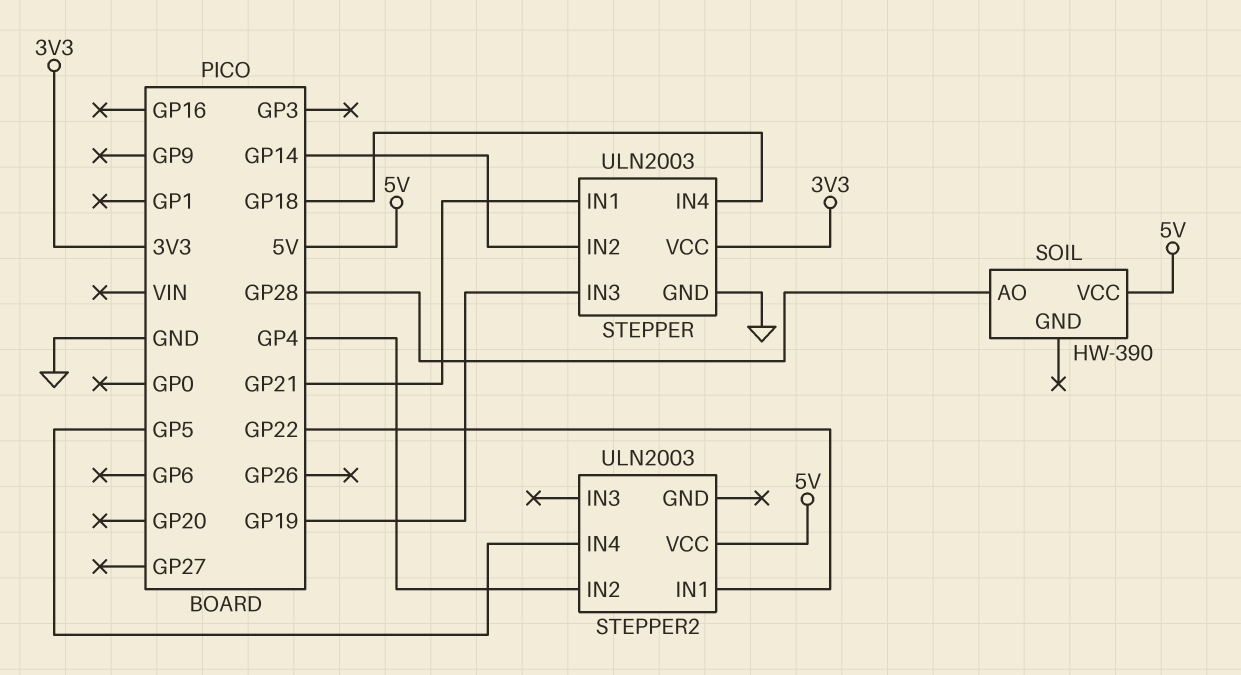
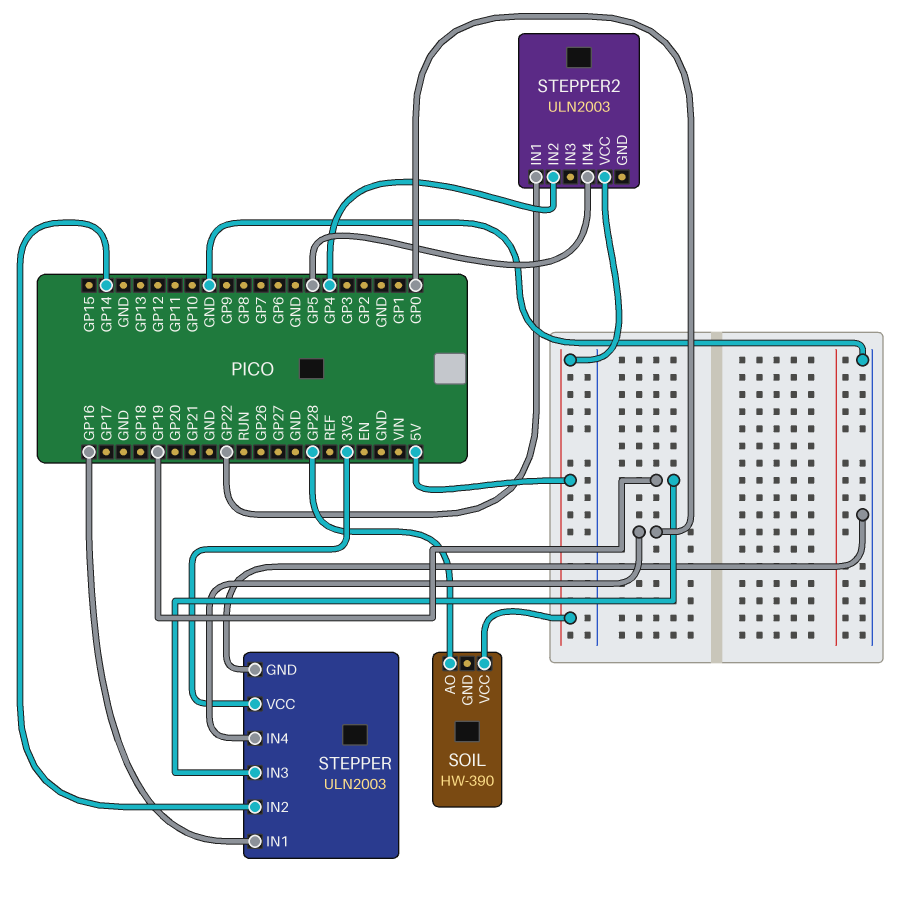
STEPPER pin IN1: GP21 -> GP16
STEPPER pin IN4: GP18 -> GP0

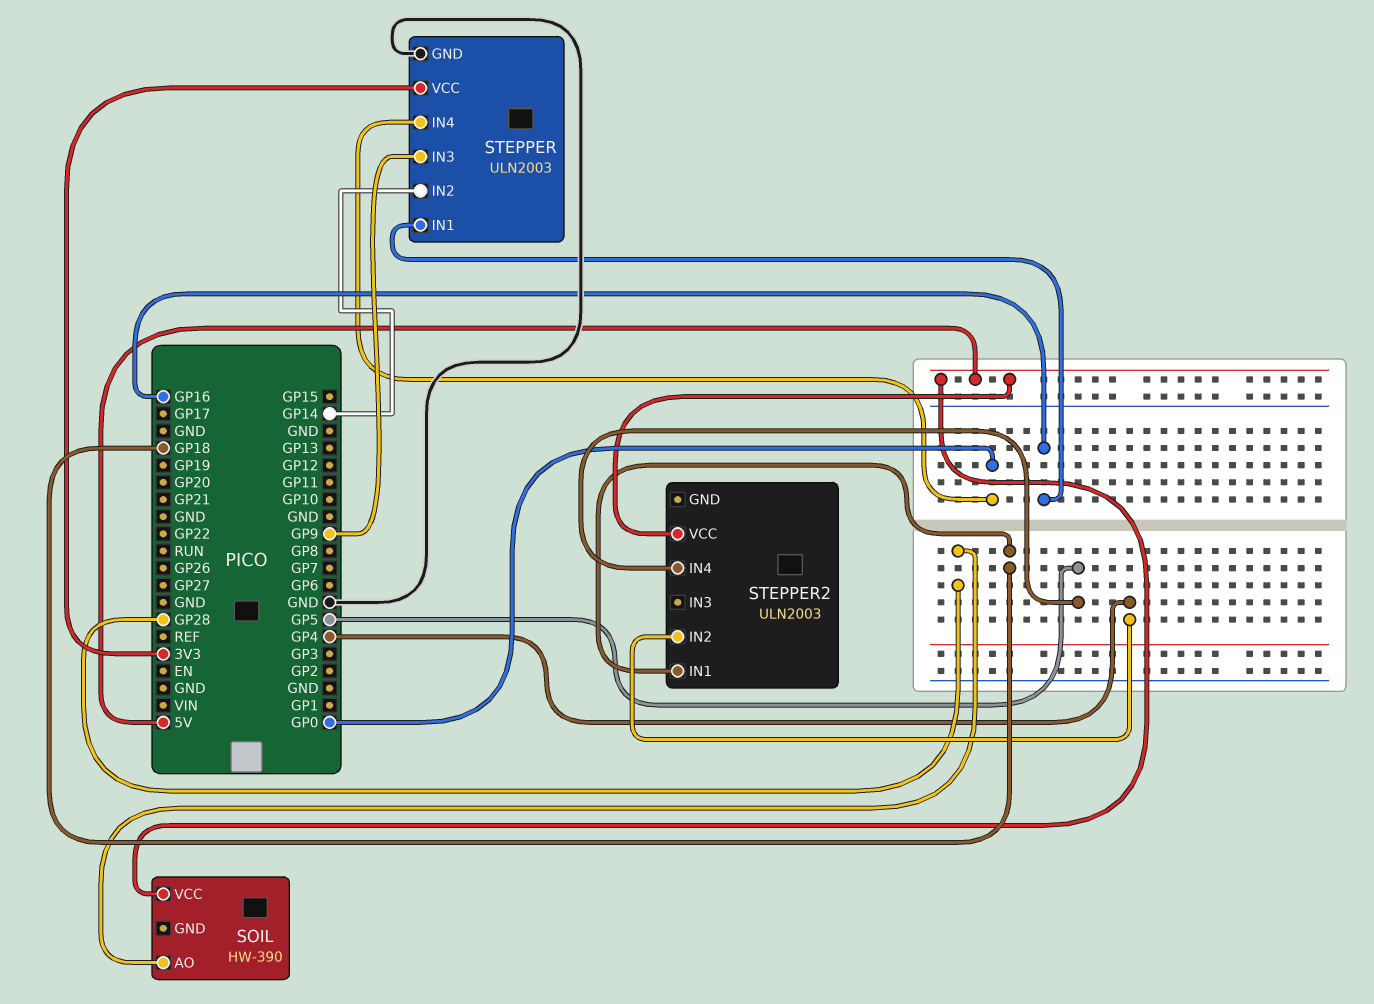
STEPPER pin IN3: GP19 -> GP9
STEPPER2 pin IN1: GP22 -> GP18

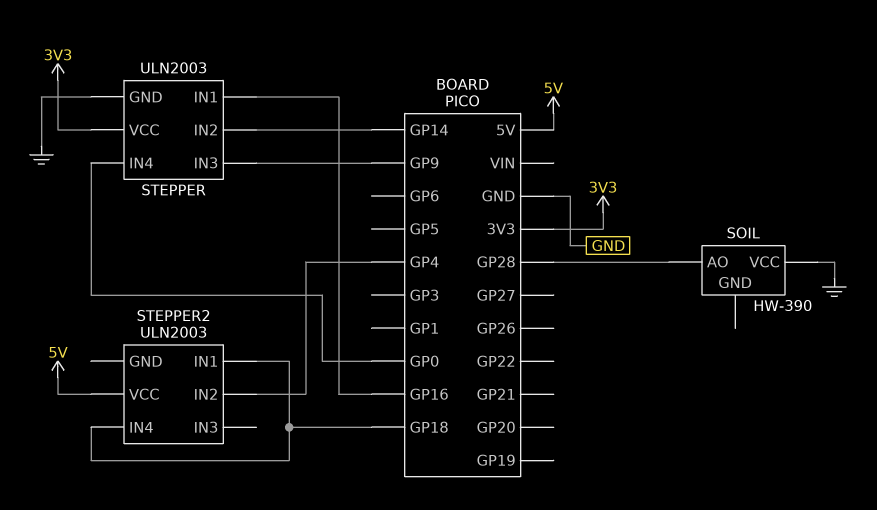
SOIL pin VCC: 5V -> GND
STEPPER2 pin IN4: GP5 -> GP18

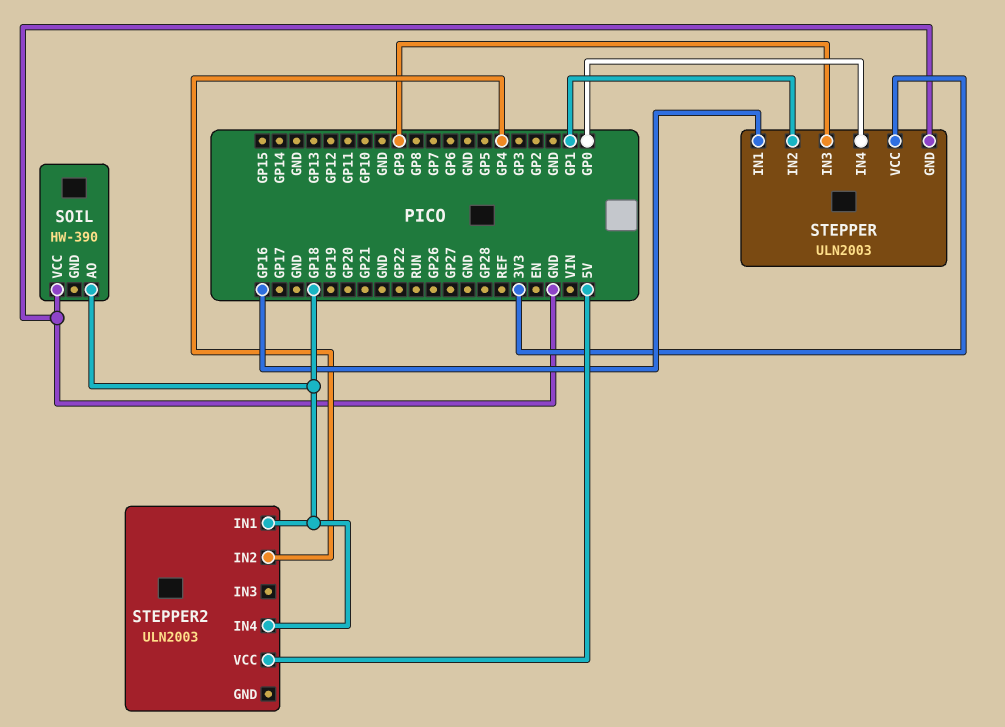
SOIL pin AO: GP28 -> GP18
STEPPER pin IN2: GP14 -> GP1

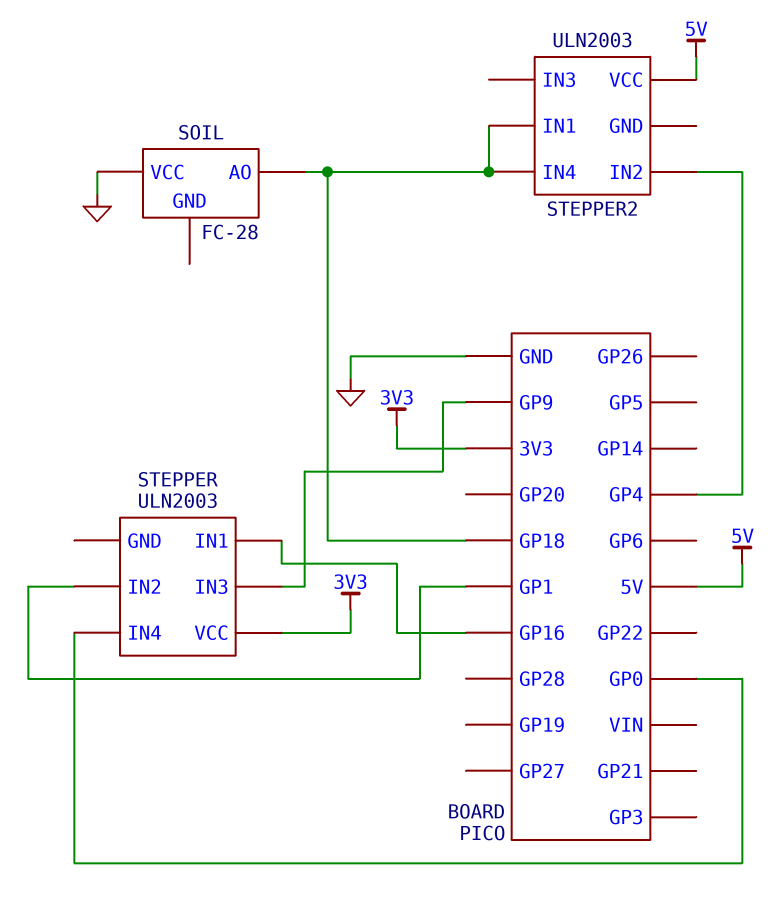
SOIL: HW-390 -> FC-28
STEPPER pin GND: GND -> none

